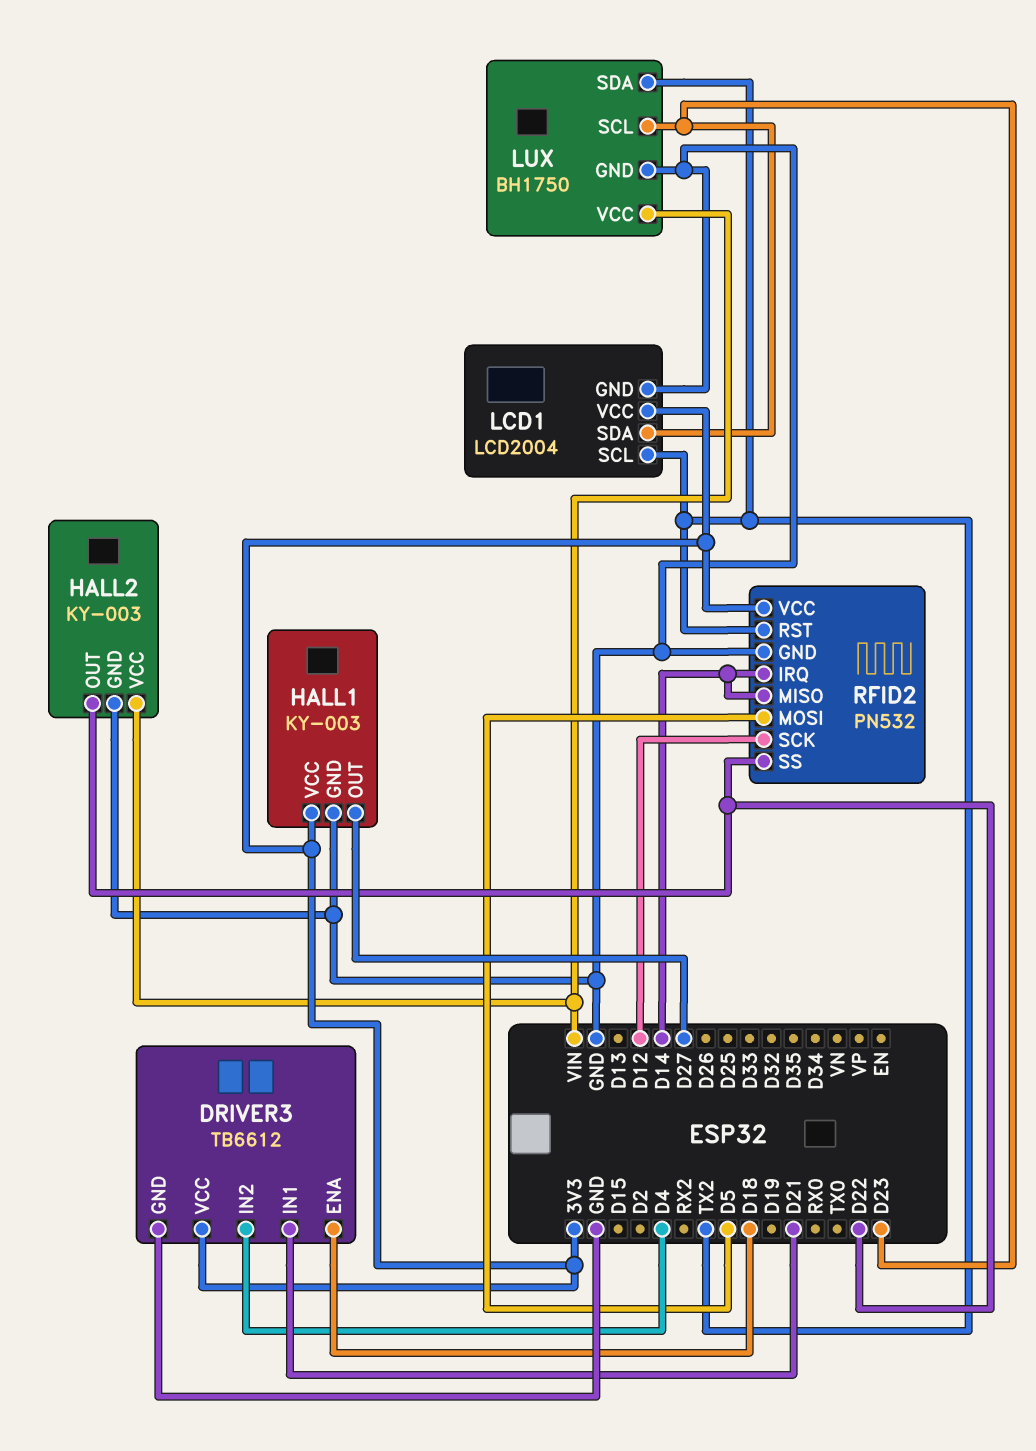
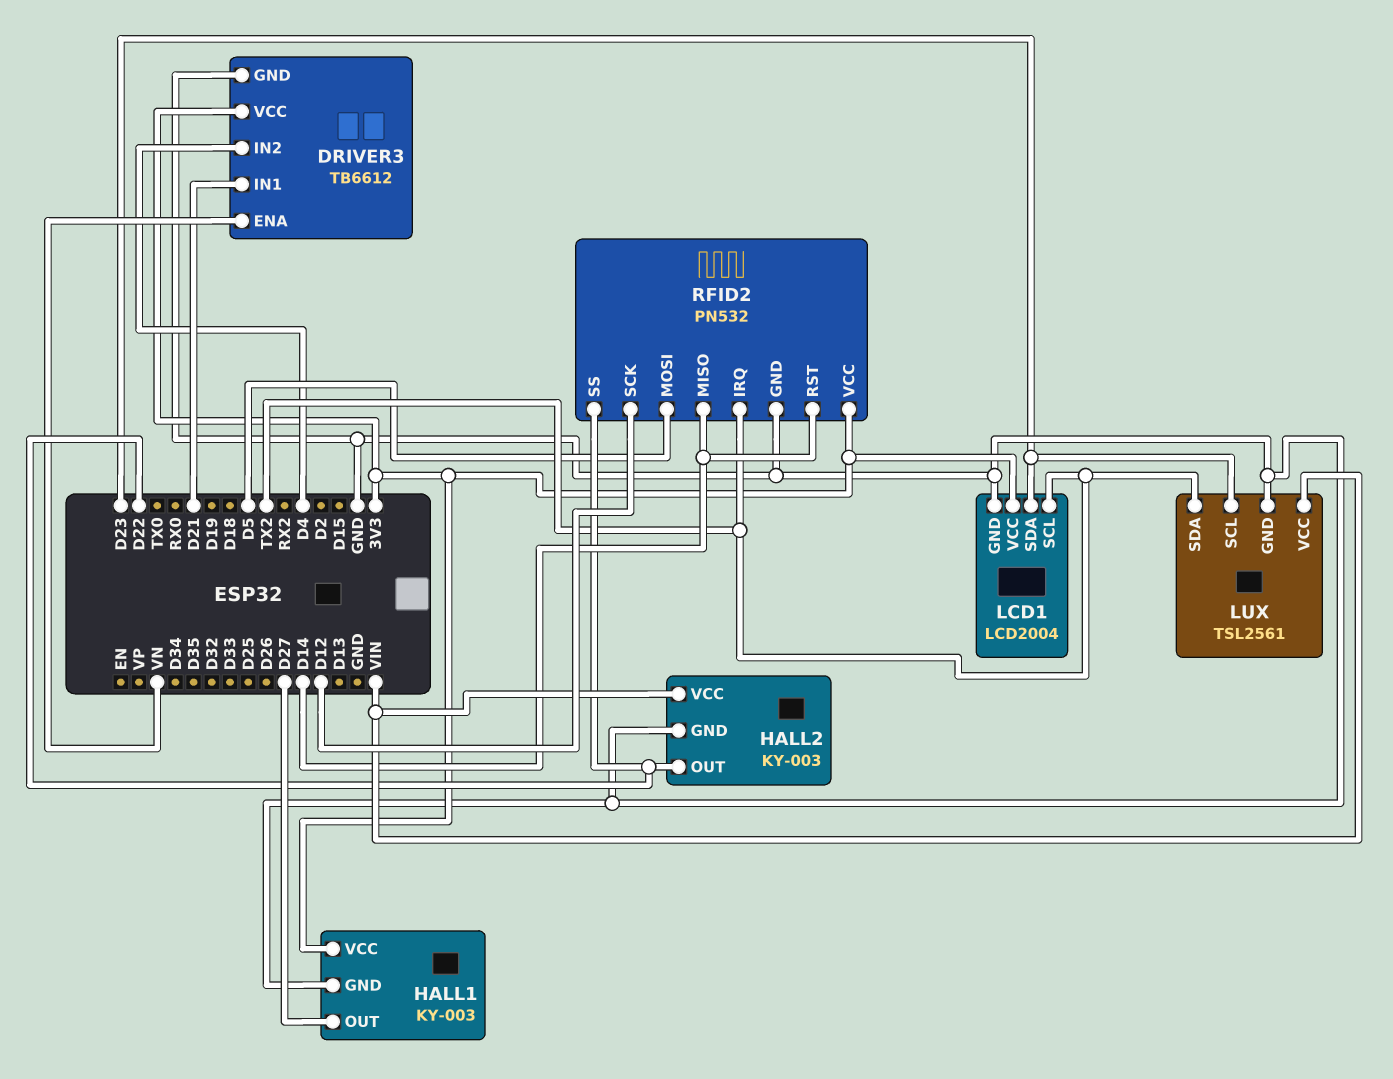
DRIVER3 pin ENA: D18 -> VN
LUX: BH1750 -> TSL2561
RFID2 pin IRQ: D14 -> TX2
RFID2 pin RST: TX2 -> D14

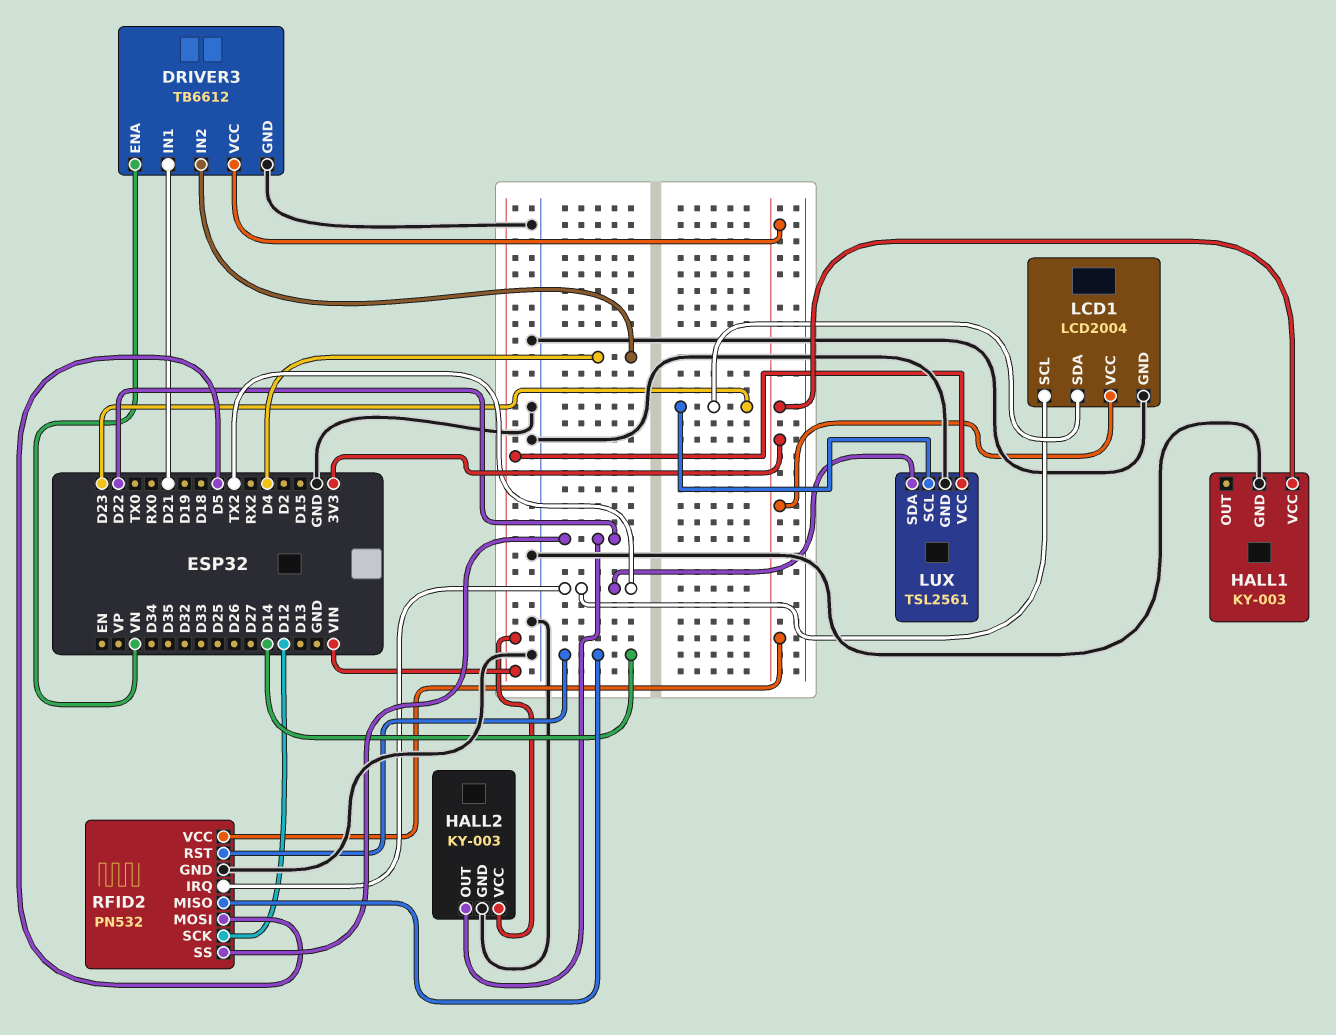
HALL1 pin OUT: D27 -> none

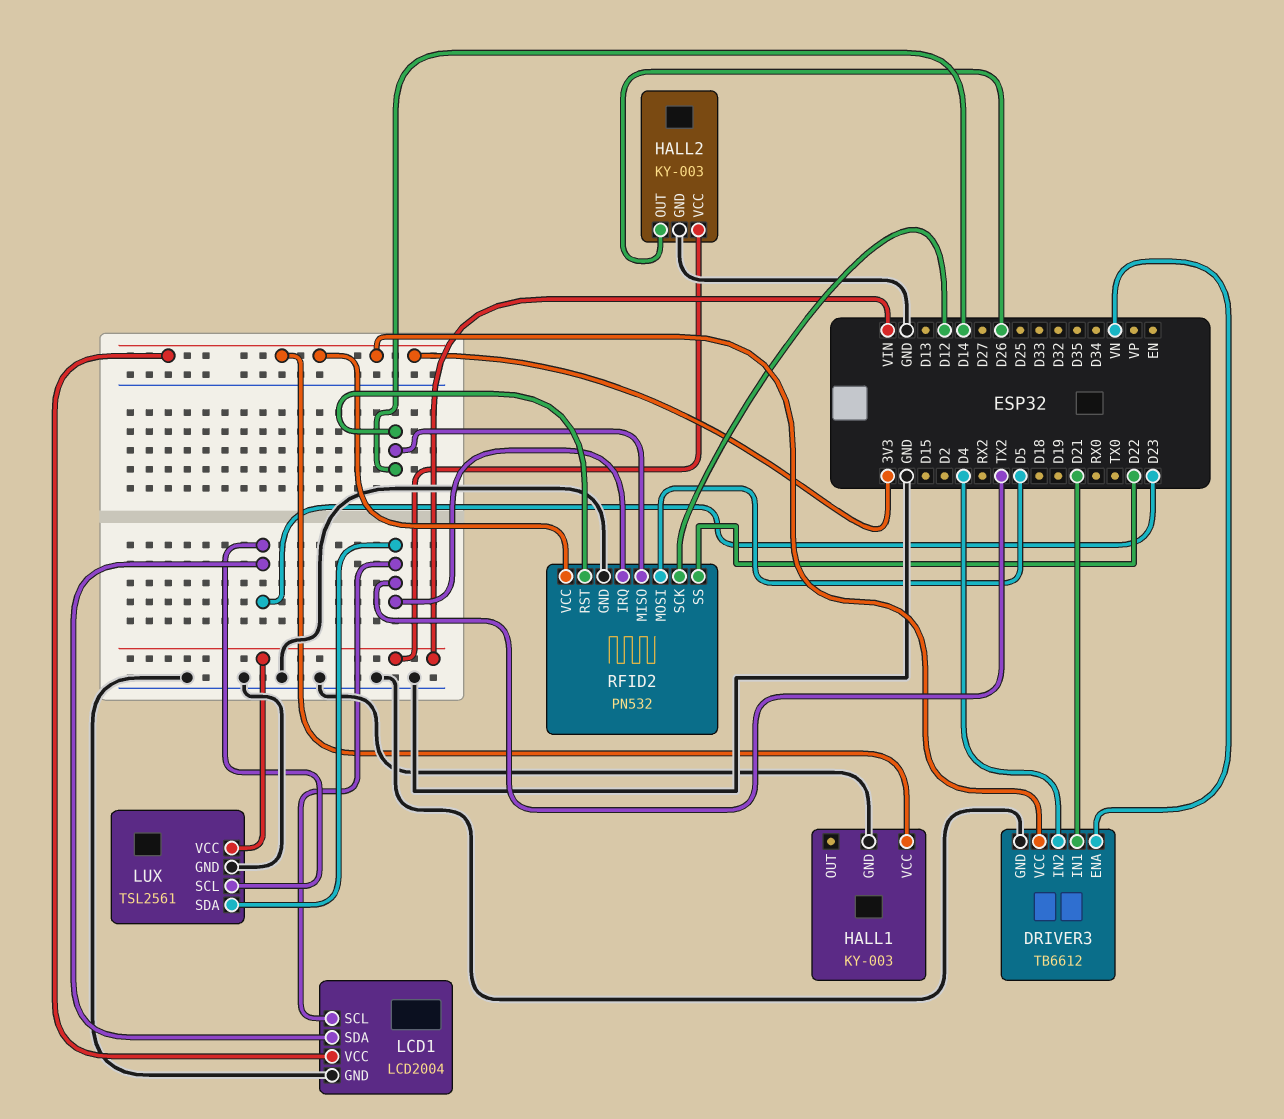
HALL2 pin OUT: D22 -> D26

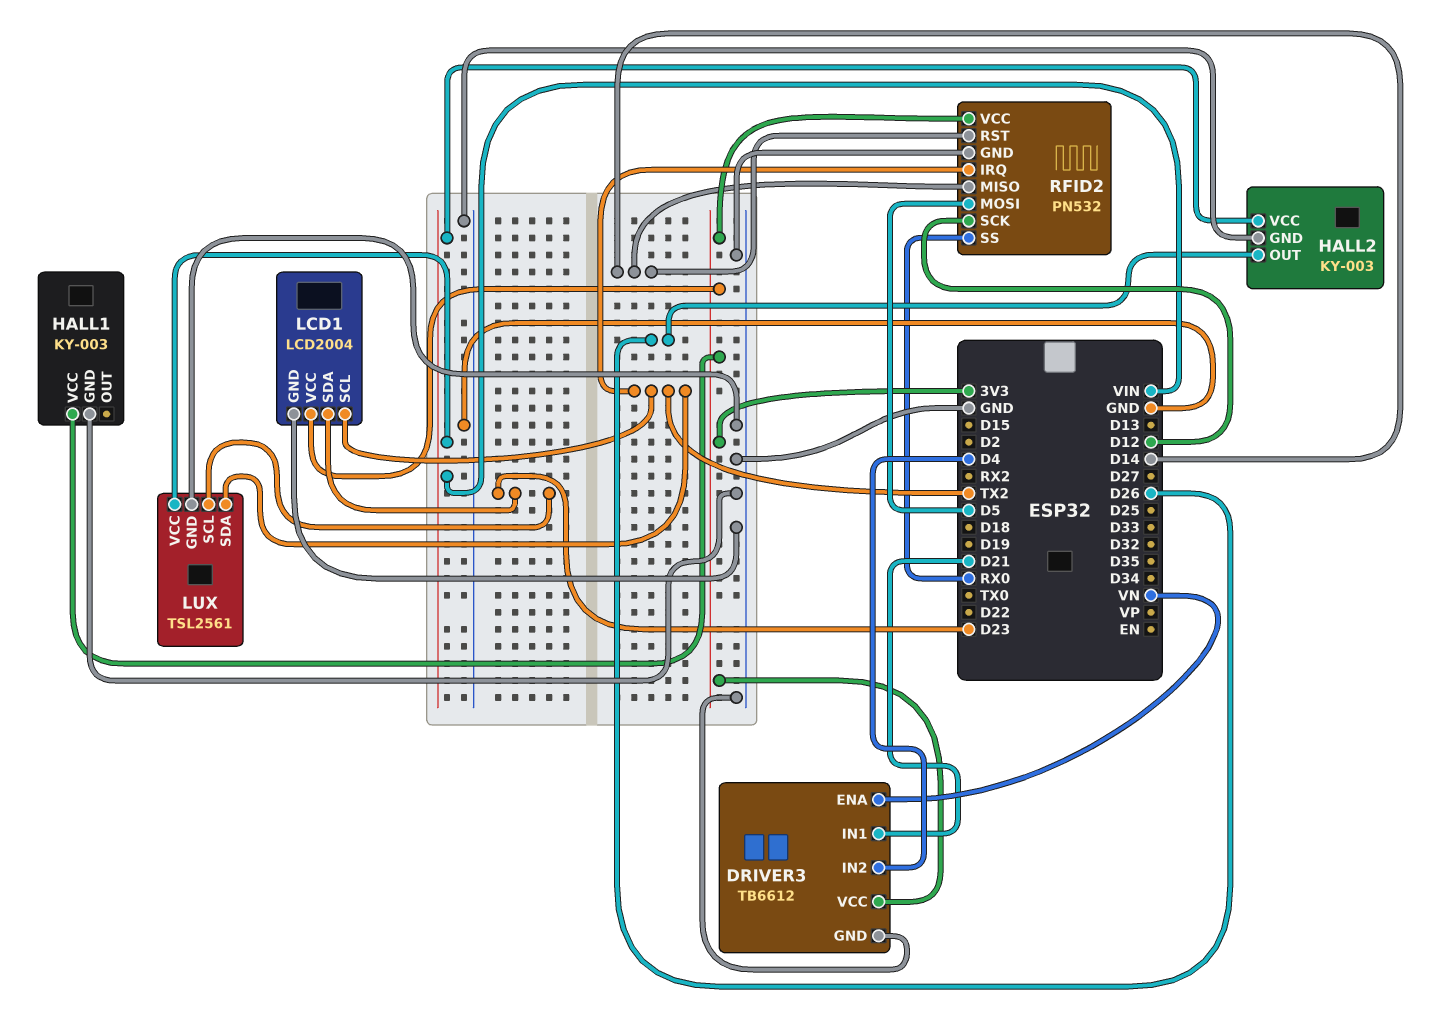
RFID2 pin SS: D22 -> RX0

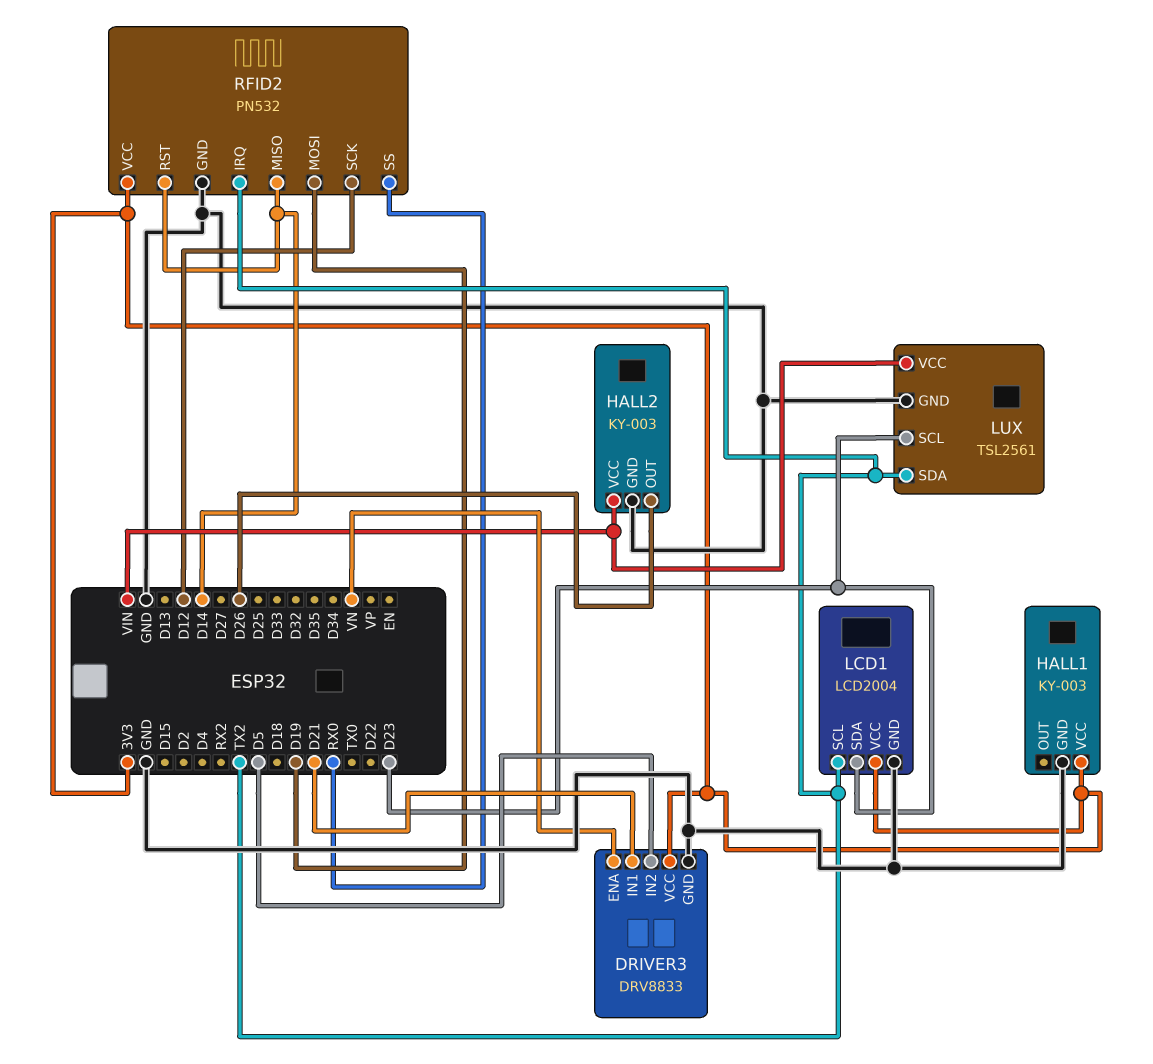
DRIVER3: TB6612 -> DRV8833
DRIVER3 pin IN2: D4 -> D5
RFID2 pin MOSI: D5 -> D19

